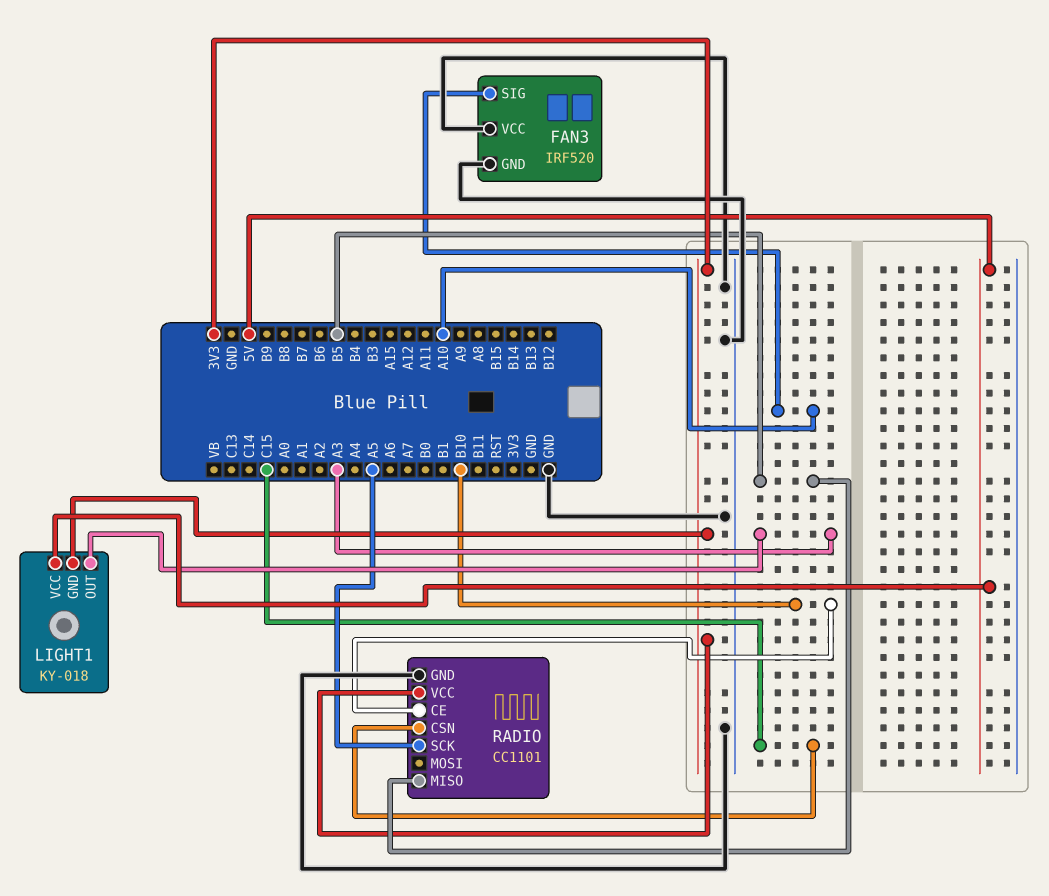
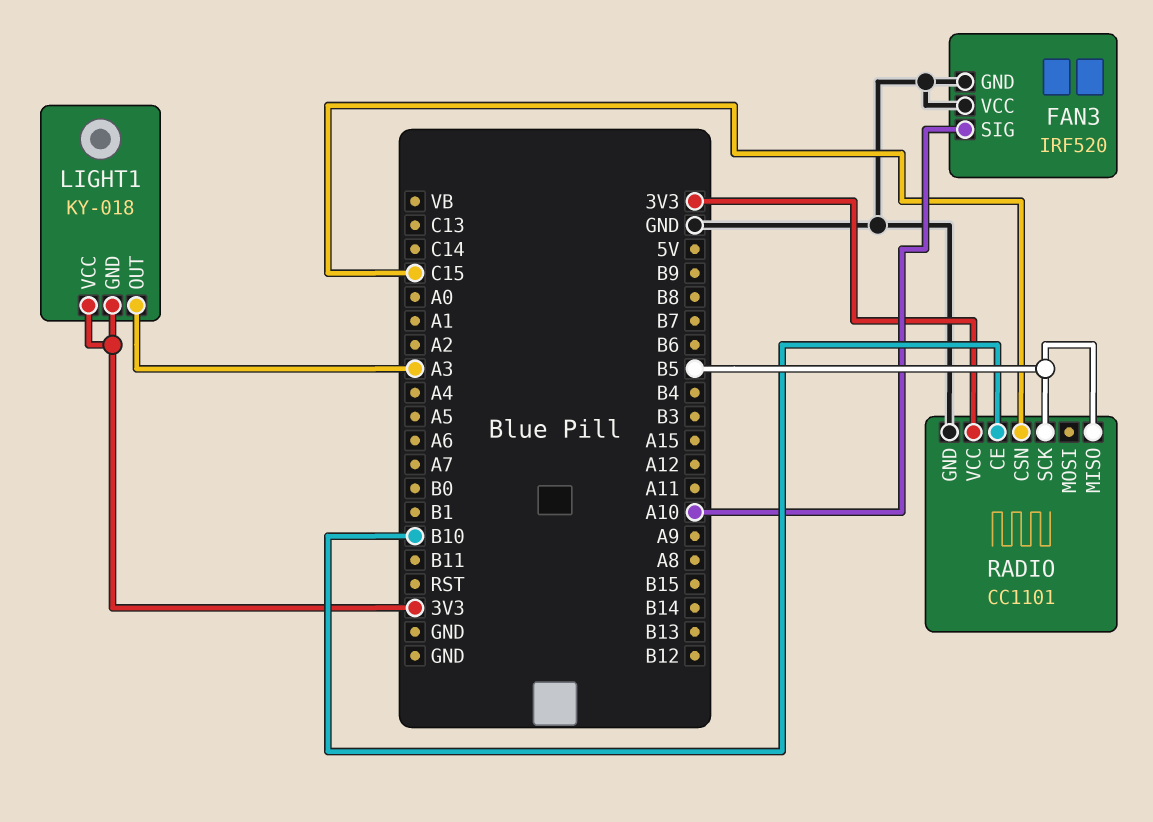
LIGHT1 pin VCC: 5V -> 3V3
RADIO pin SCK: A5 -> B5

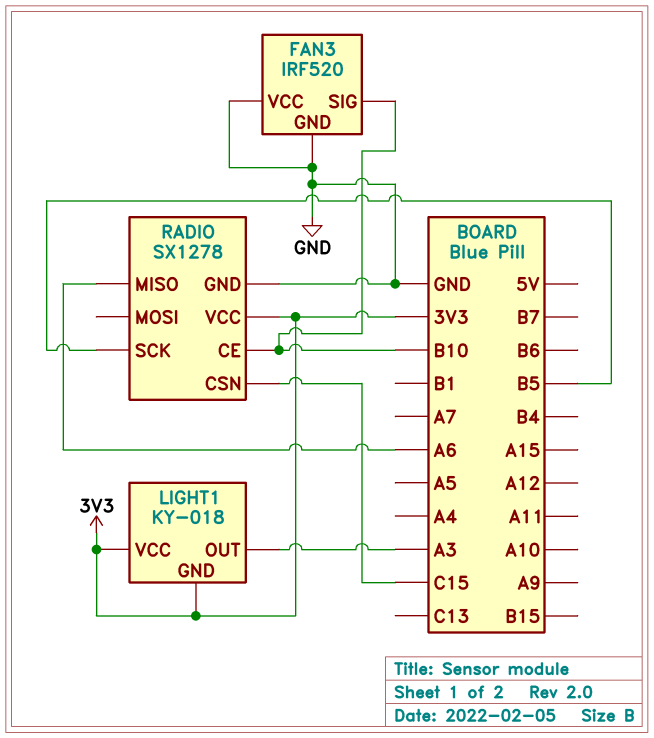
FAN3 pin SIG: A10 -> B10
RADIO: CC1101 -> SX1278
RADIO pin MISO: B5 -> A6

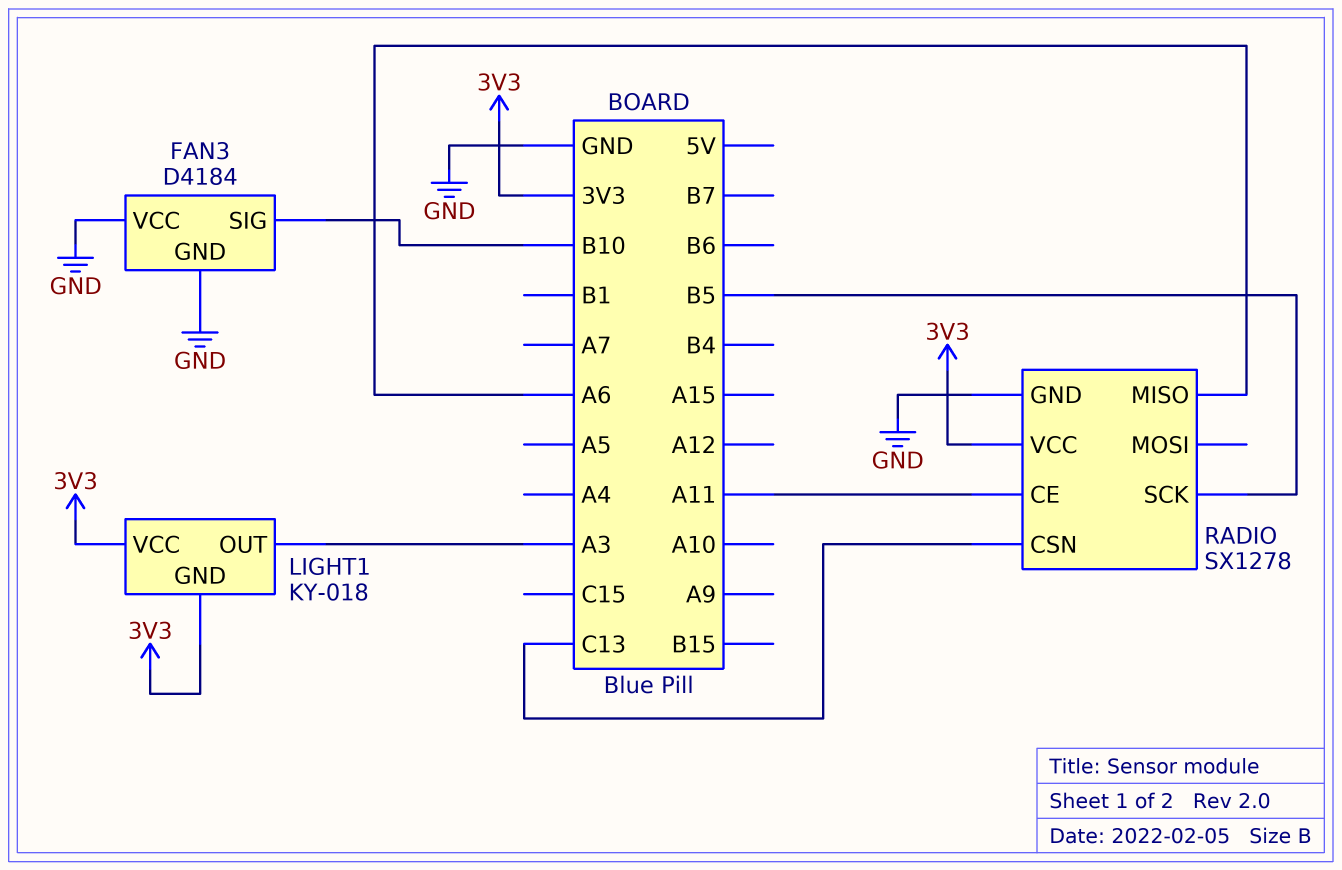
FAN3: IRF520 -> D4184
RADIO pin CE: B10 -> A11
RADIO pin CSN: C15 -> C13

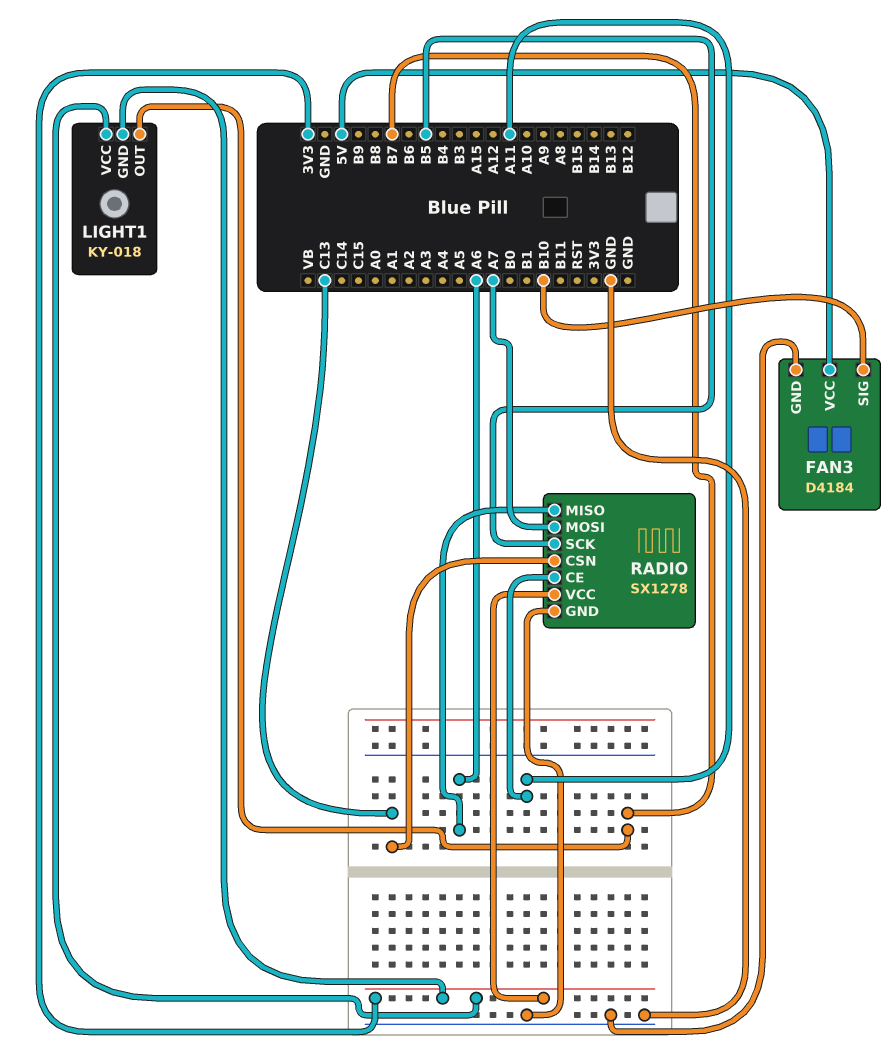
FAN3 pin VCC: GND -> 5V
LIGHT1 pin OUT: A3 -> B7
RADIO pin MOSI: none -> A7

